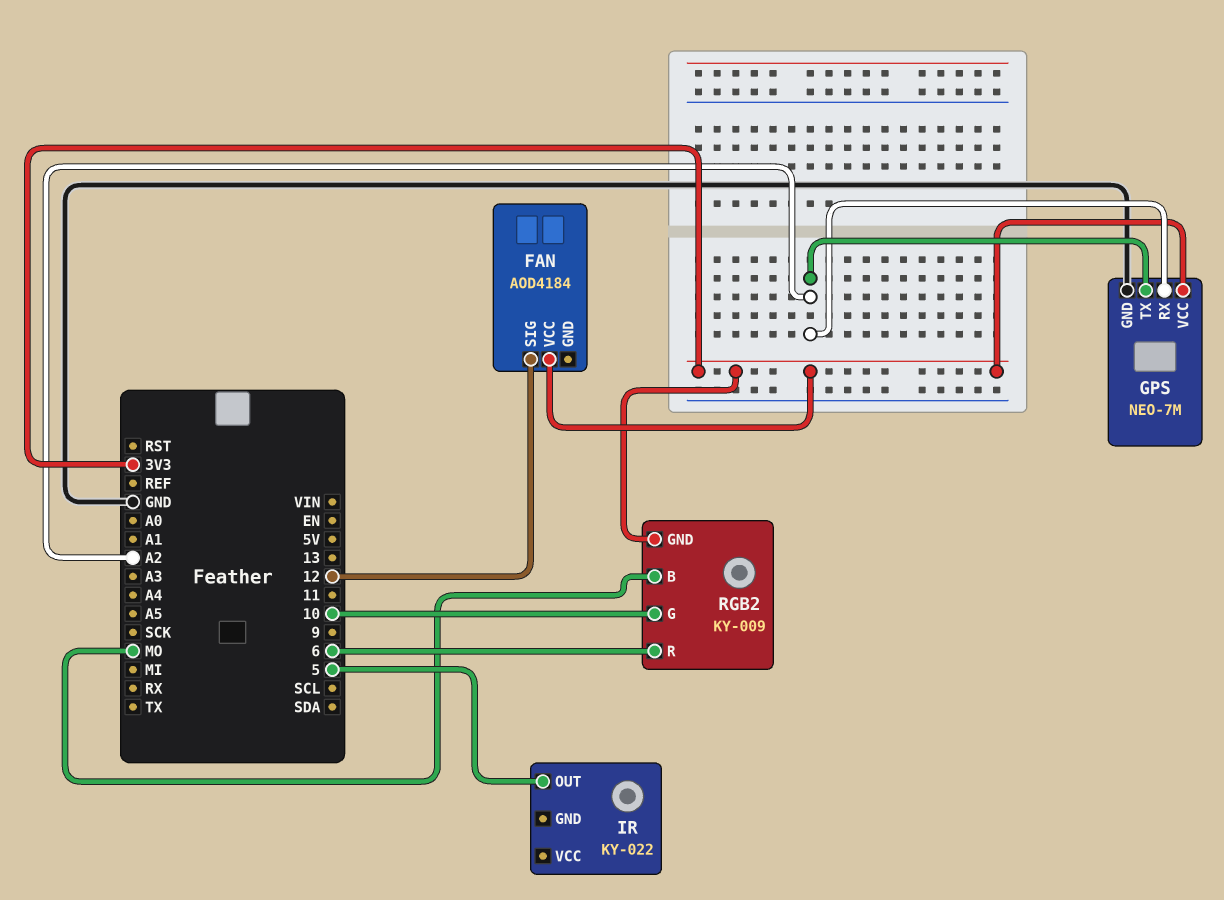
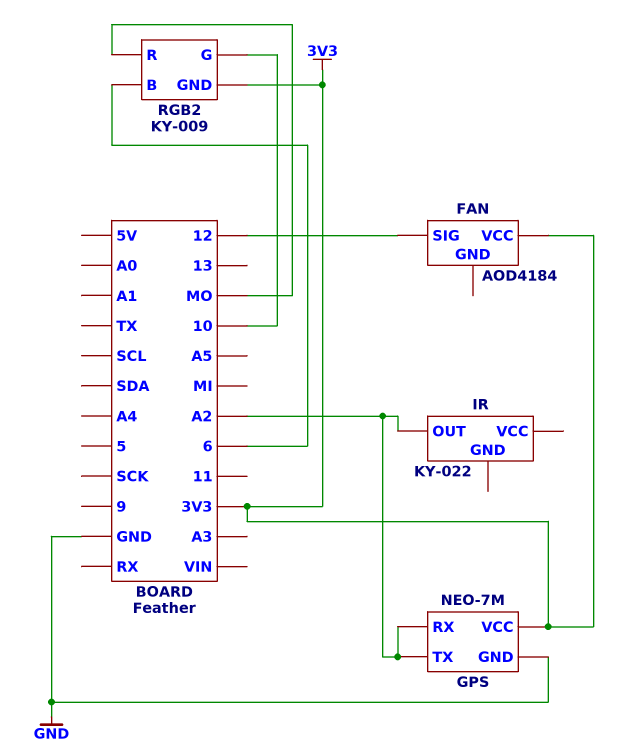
IR pin OUT: 5 -> A2
RGB2 pin B: MO -> 6
RGB2 pin R: 6 -> MO

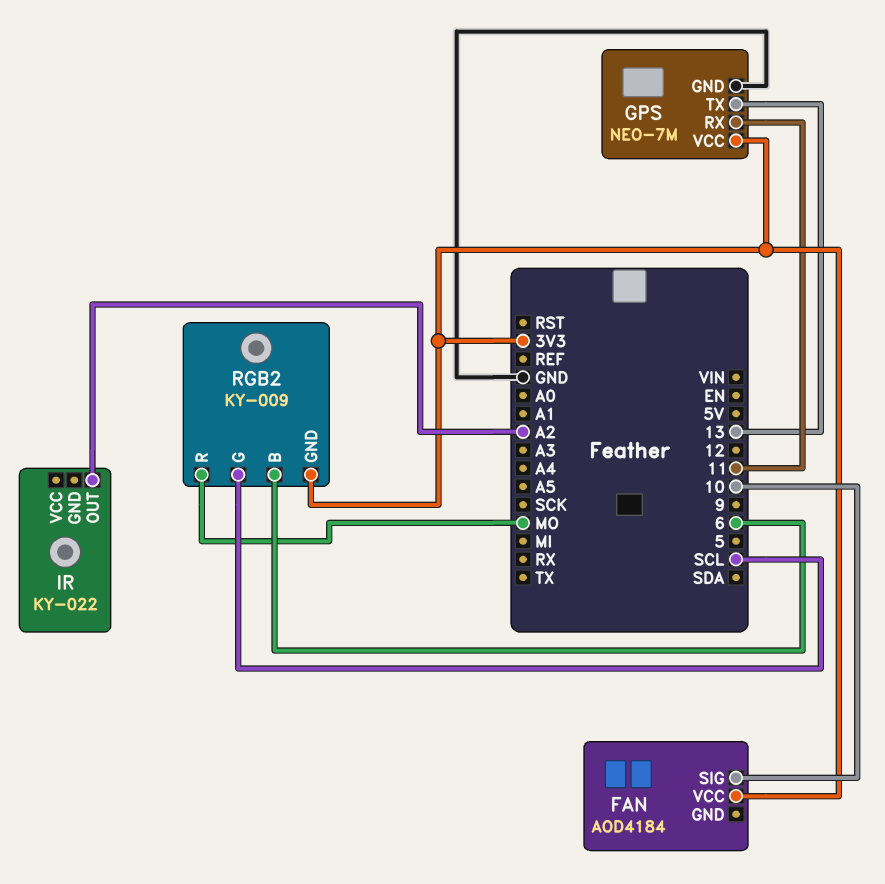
FAN pin SIG: 12 -> 10
GPS pin RX: A2 -> 11
GPS pin TX: A2 -> 13
RGB2 pin G: 10 -> SCL

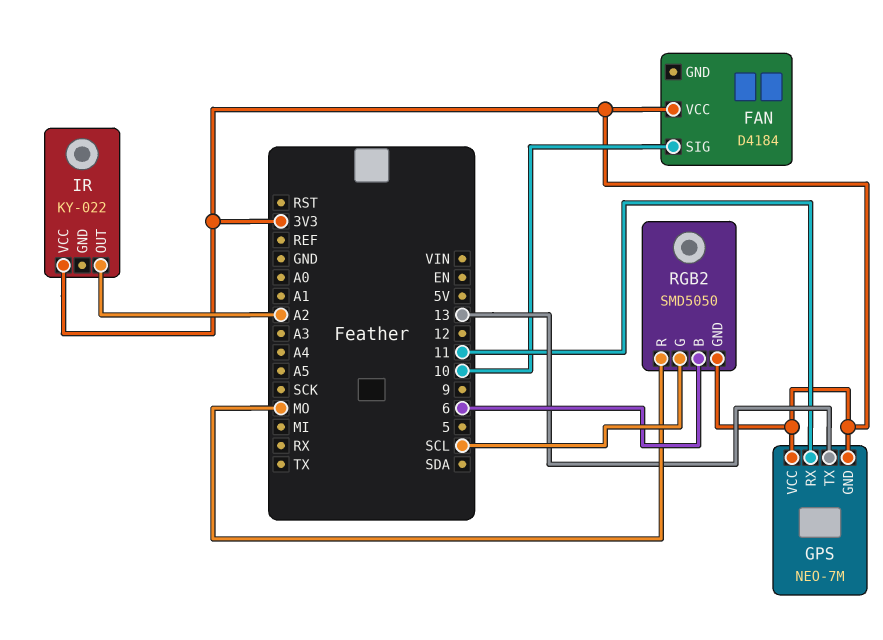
FAN: AOD4184 -> D4184
GPS pin GND: GND -> 3V3
IR pin VCC: none -> 3V3
RGB2: KY-009 -> SMD5050

